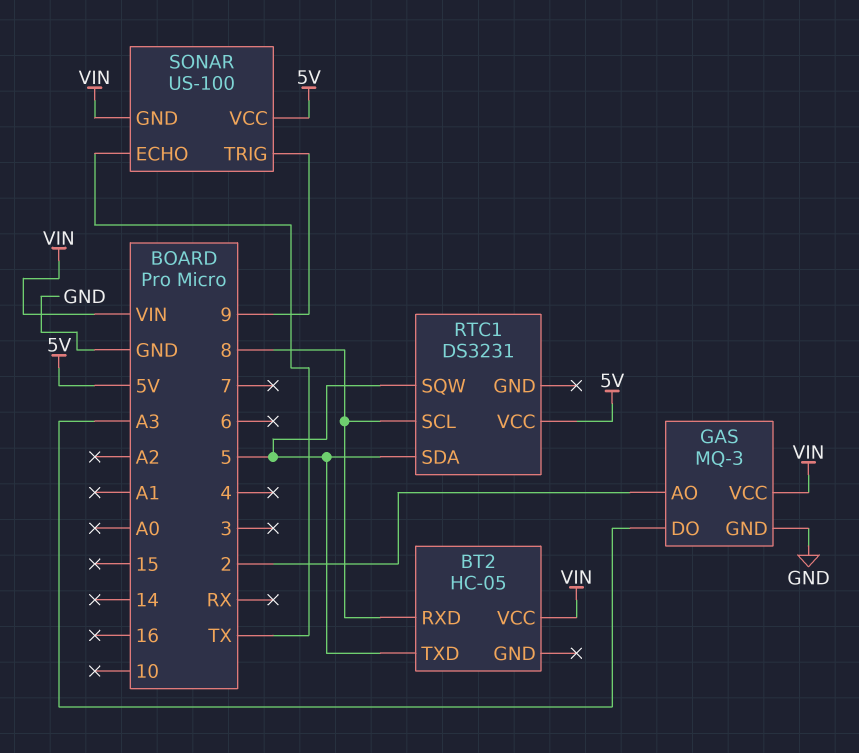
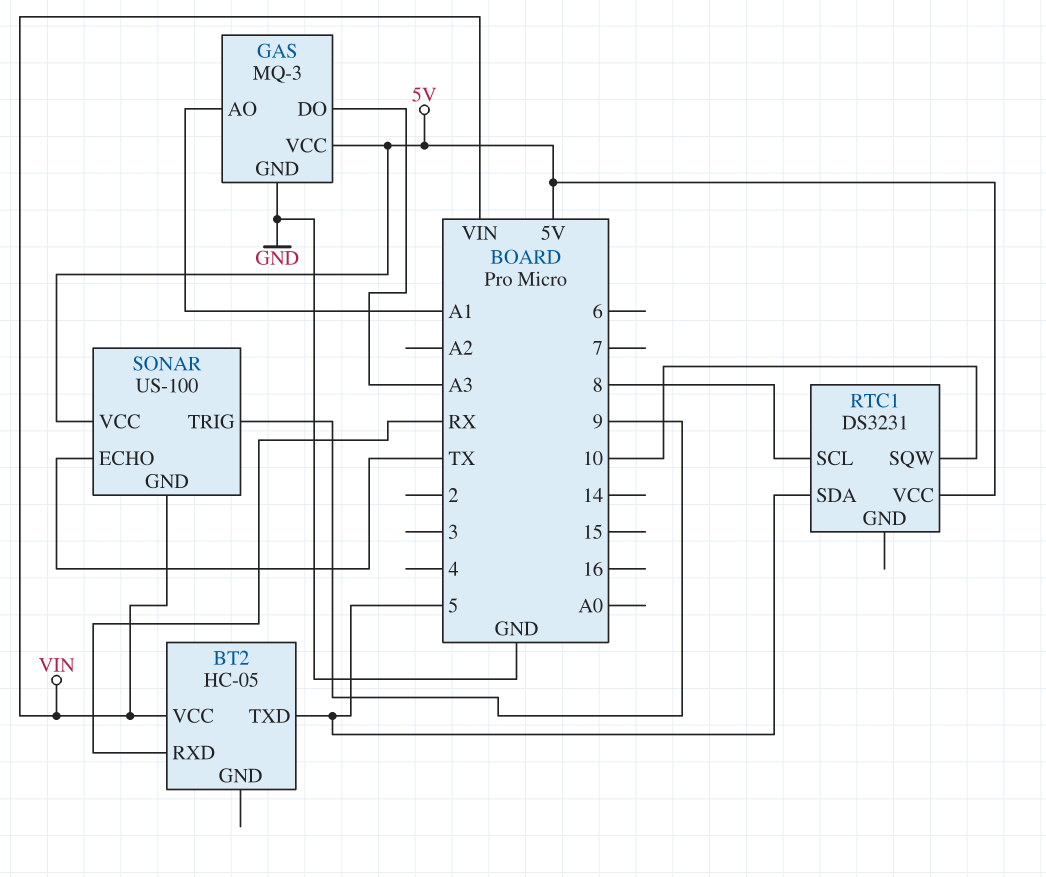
BT2 pin RXD: 8 -> RX
GAS pin AO: 2 -> A1
GAS pin VCC: VIN -> 5V
RTC1 pin SQW: 5 -> 10

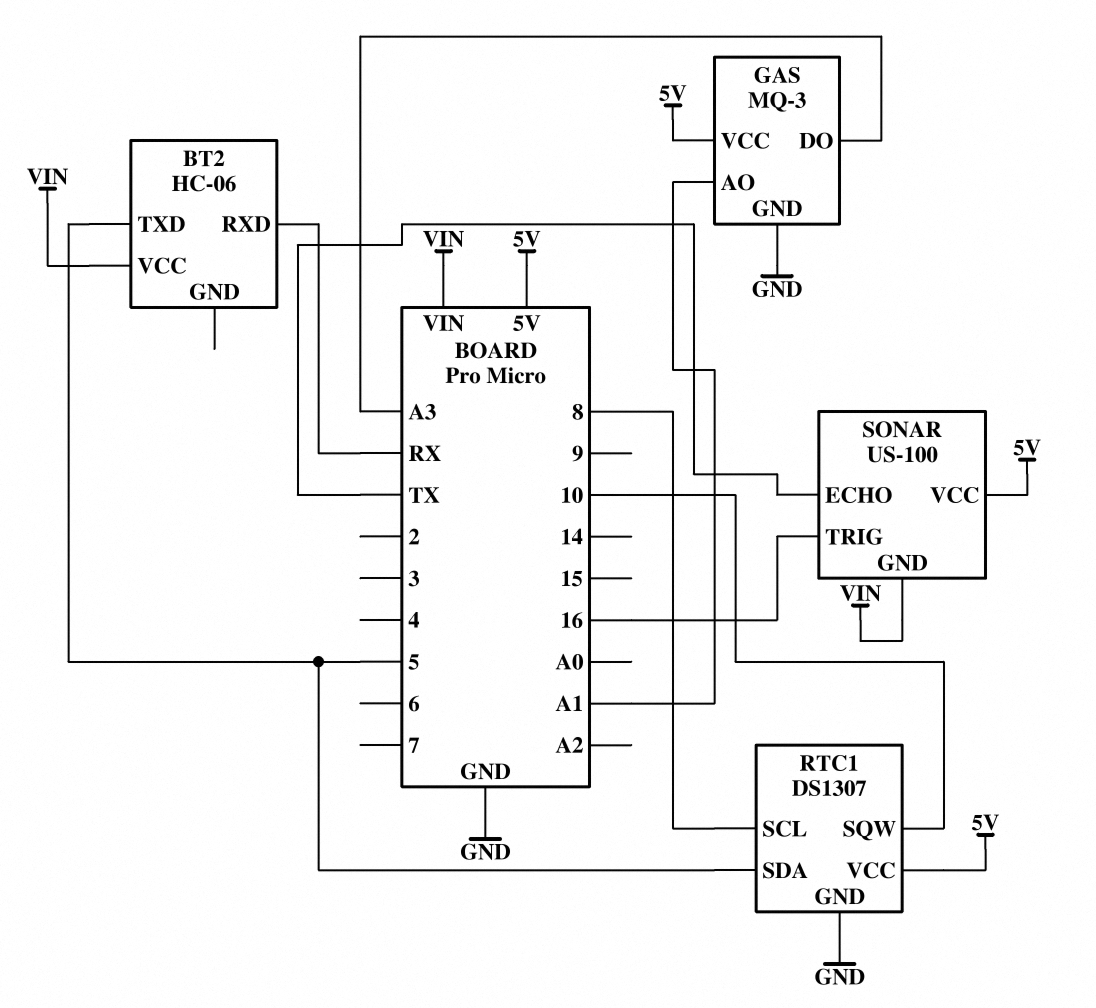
BT2: HC-05 -> HC-06
RTC1: DS3231 -> DS1307
RTC1 pin GND: none -> GND
SONAR pin TRIG: 9 -> 16

